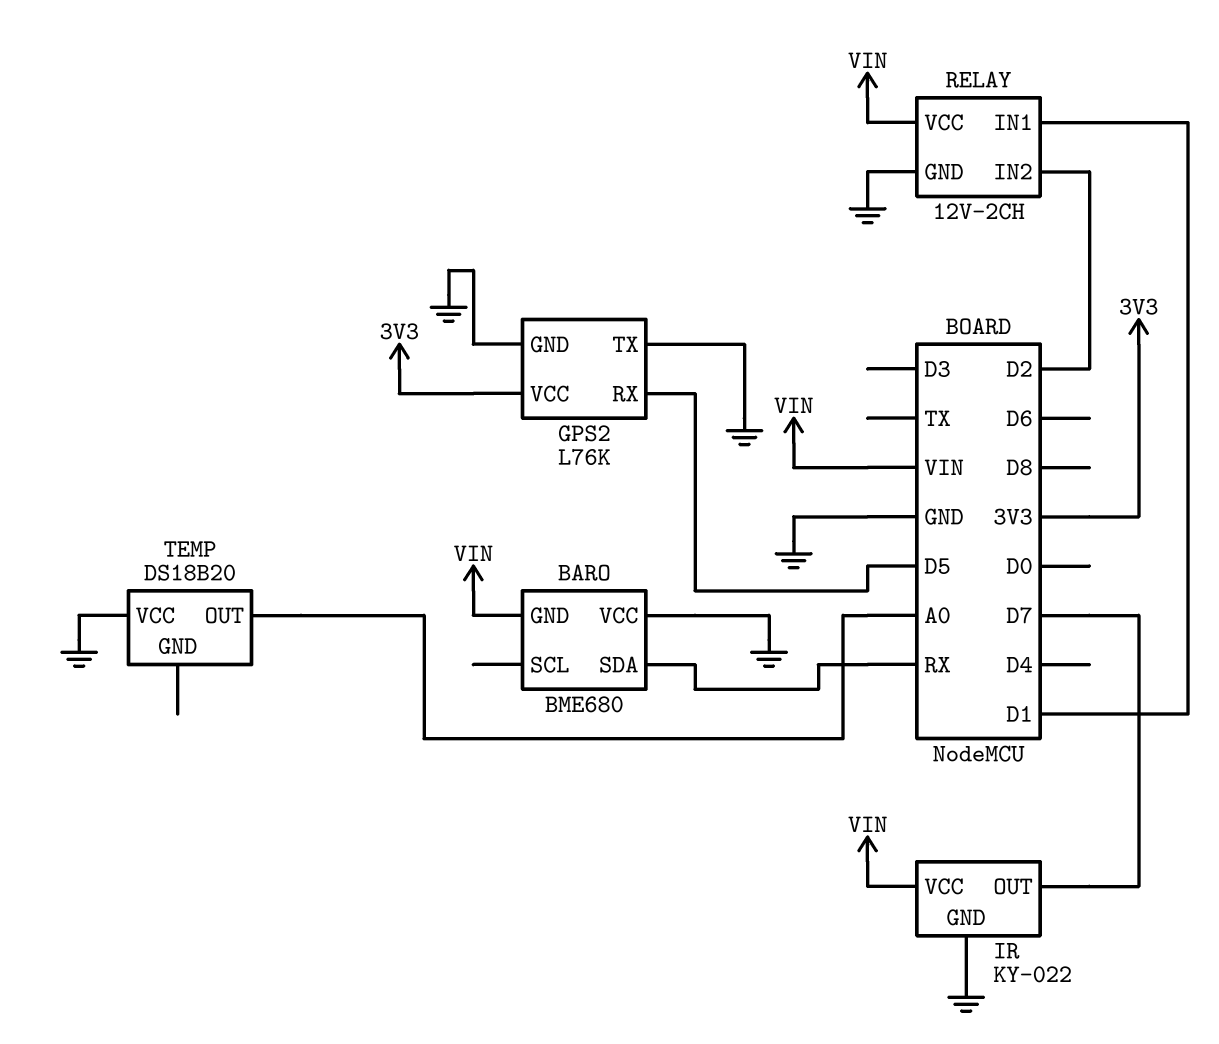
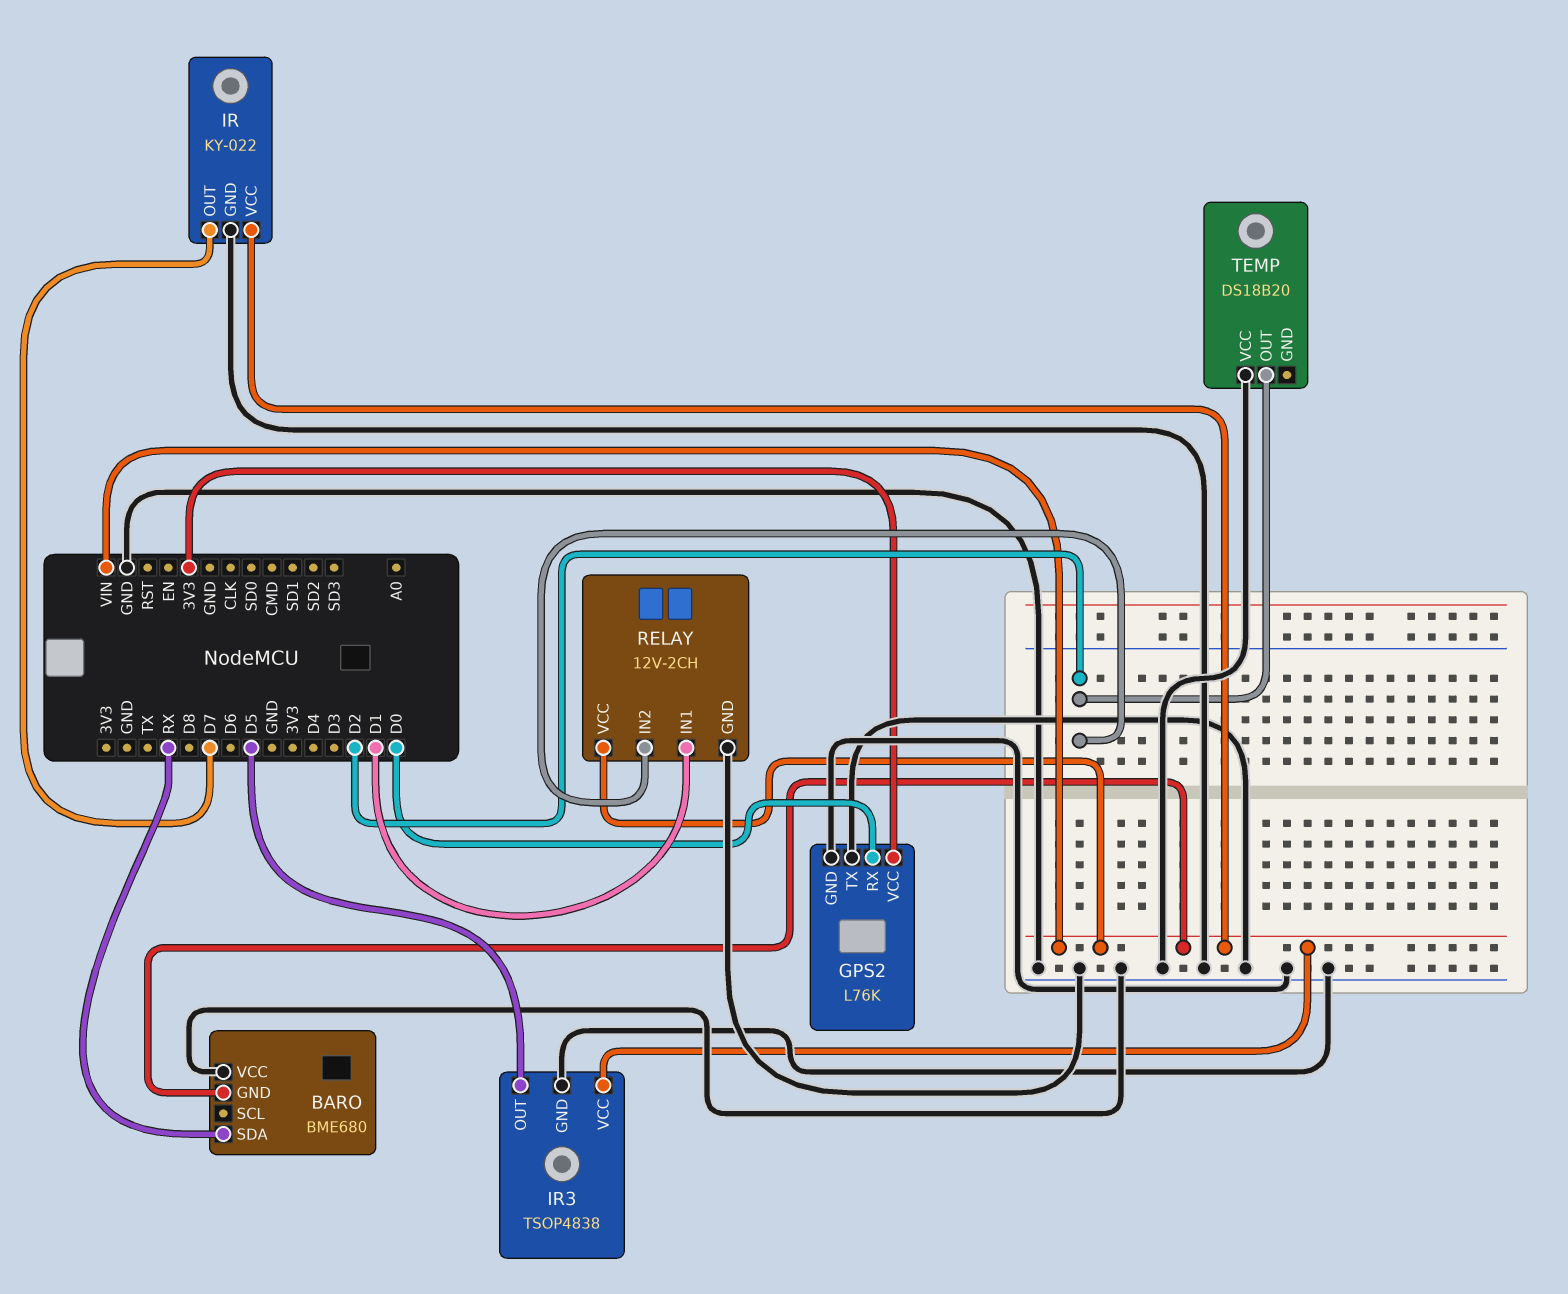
GPS2 pin RX: D5 -> D0
IR3: none -> TSOP4838
IR3 pin GND: none -> GND
IR3 pin OUT: none -> D5
IR3 pin VCC: none -> VIN
TEMP pin OUT: A0 -> D2

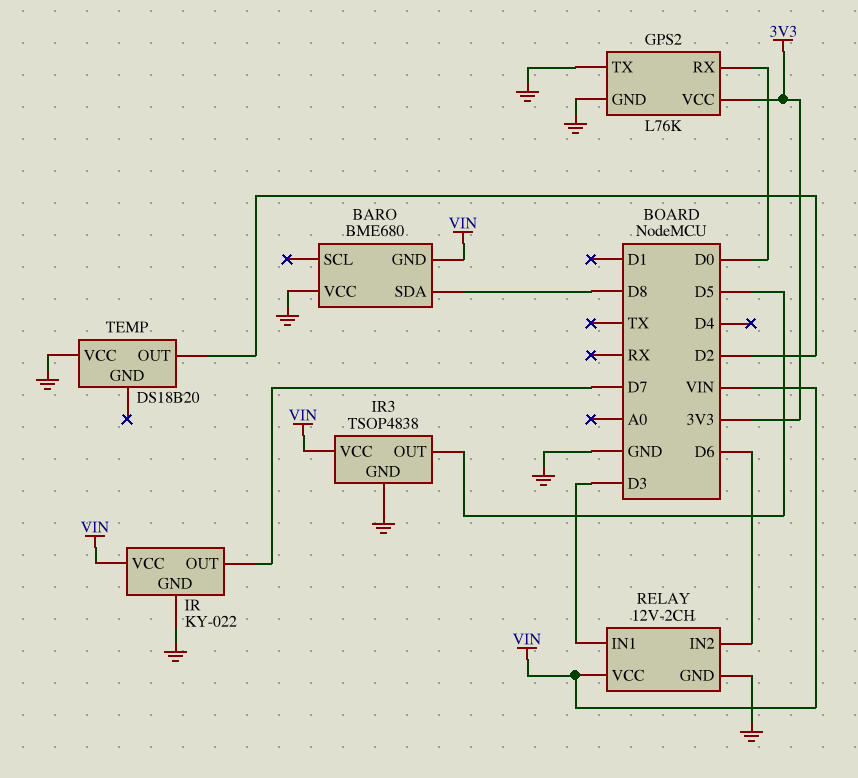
BARO pin SDA: RX -> D8
RELAY pin IN1: D1 -> D3
RELAY pin IN2: D2 -> D6

